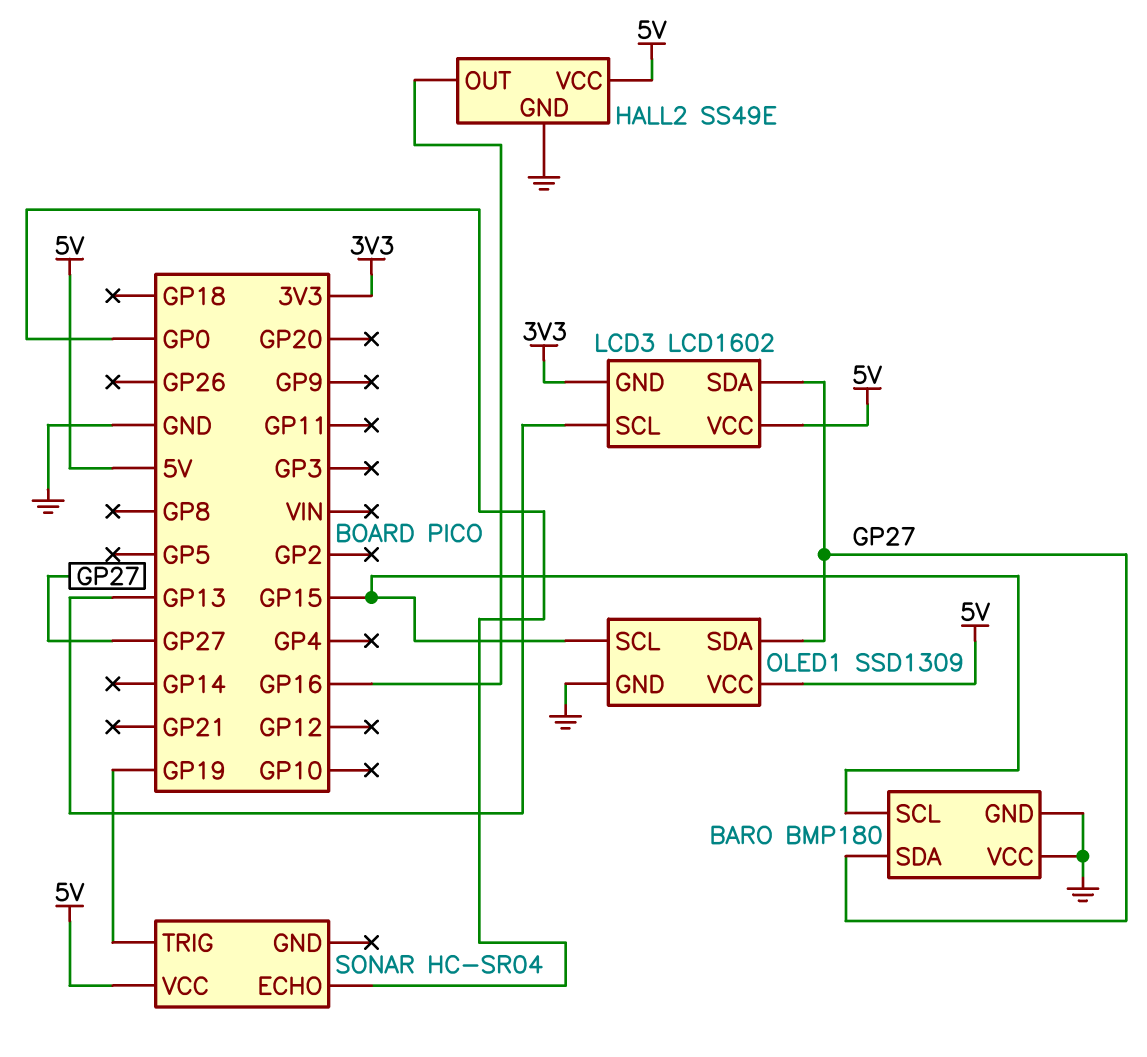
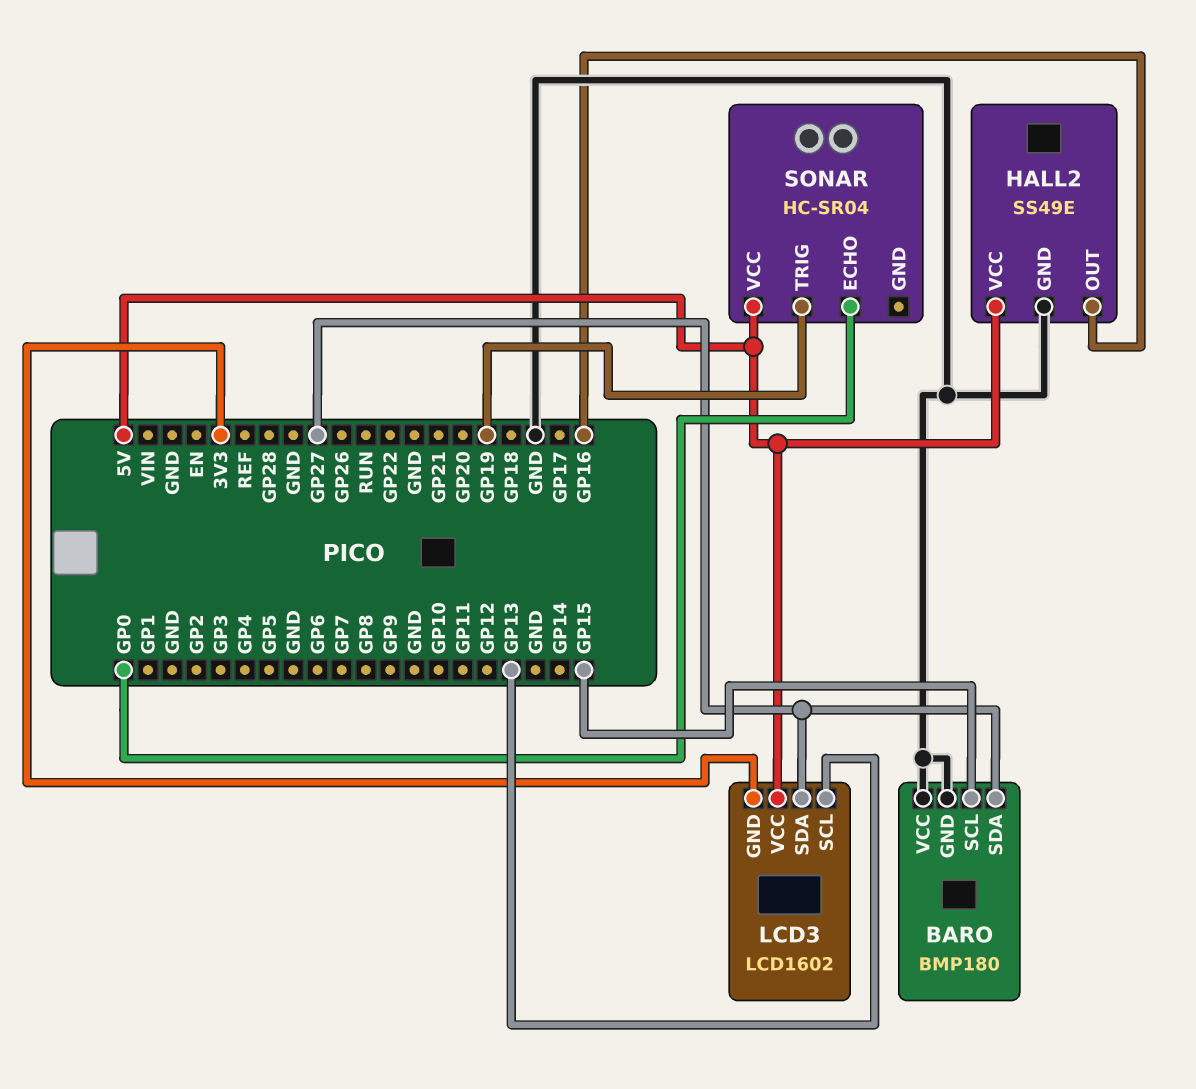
OLED1: SSD1309 -> none
OLED1 pin GND: GND -> none
OLED1 pin SCL: GP15 -> none
OLED1 pin SDA: GP27 -> none
OLED1 pin VCC: 5V -> none

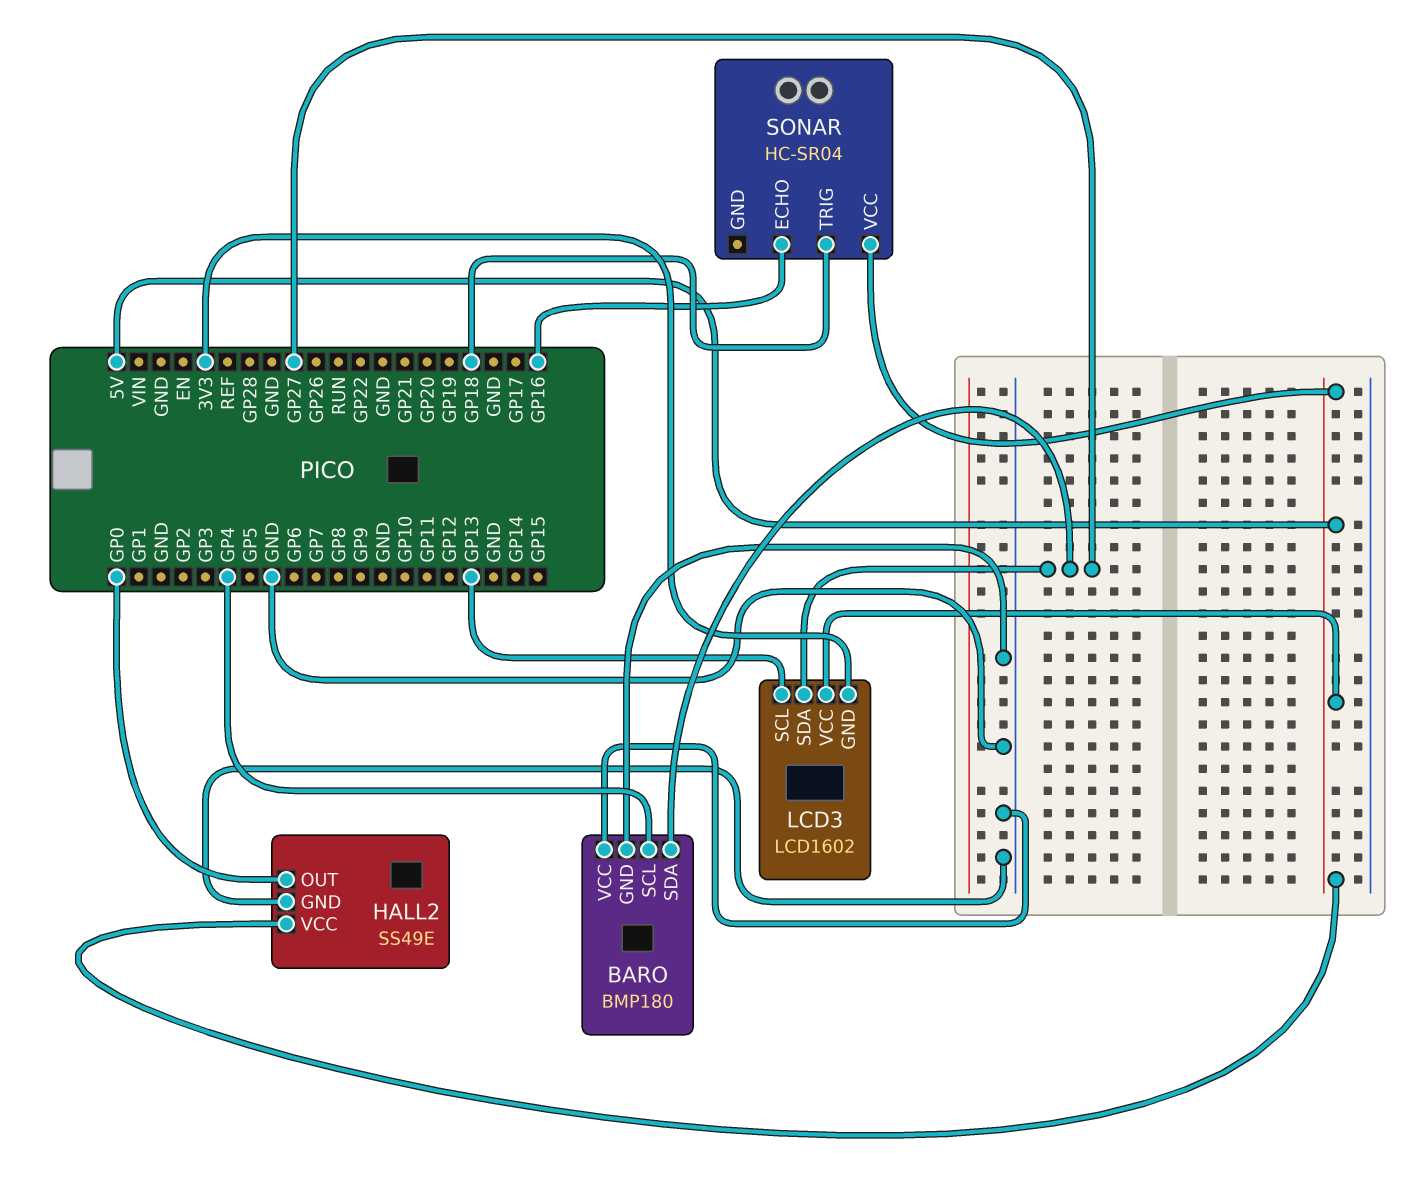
BARO pin SCL: GP15 -> GP4
HALL2 pin OUT: GP16 -> GP0
SONAR pin ECHO: GP0 -> GP16
SONAR pin TRIG: GP19 -> GP18

